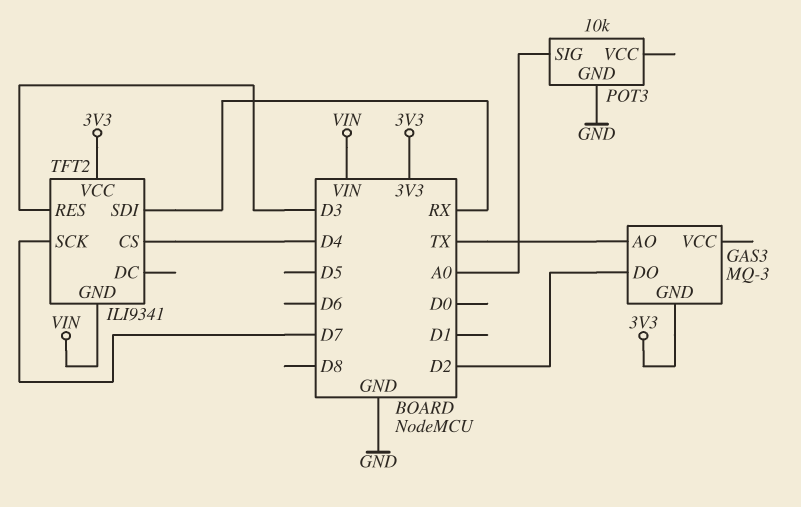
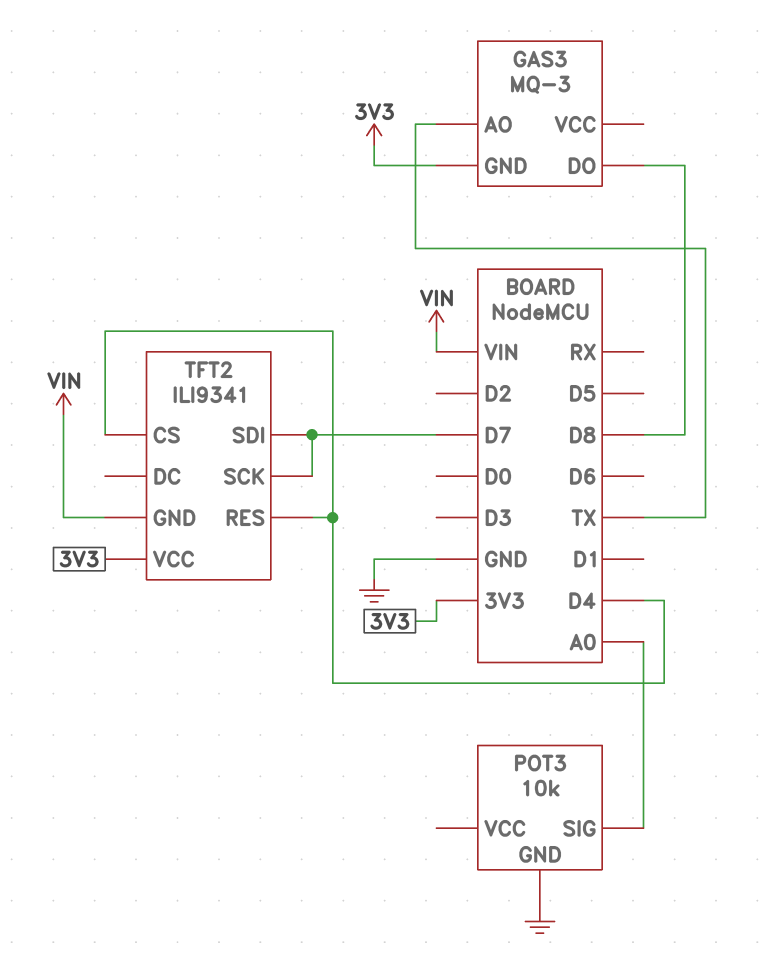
GAS3 pin DO: D2 -> D8
TFT2 pin RES: D3 -> D4
TFT2 pin SDI: RX -> D7

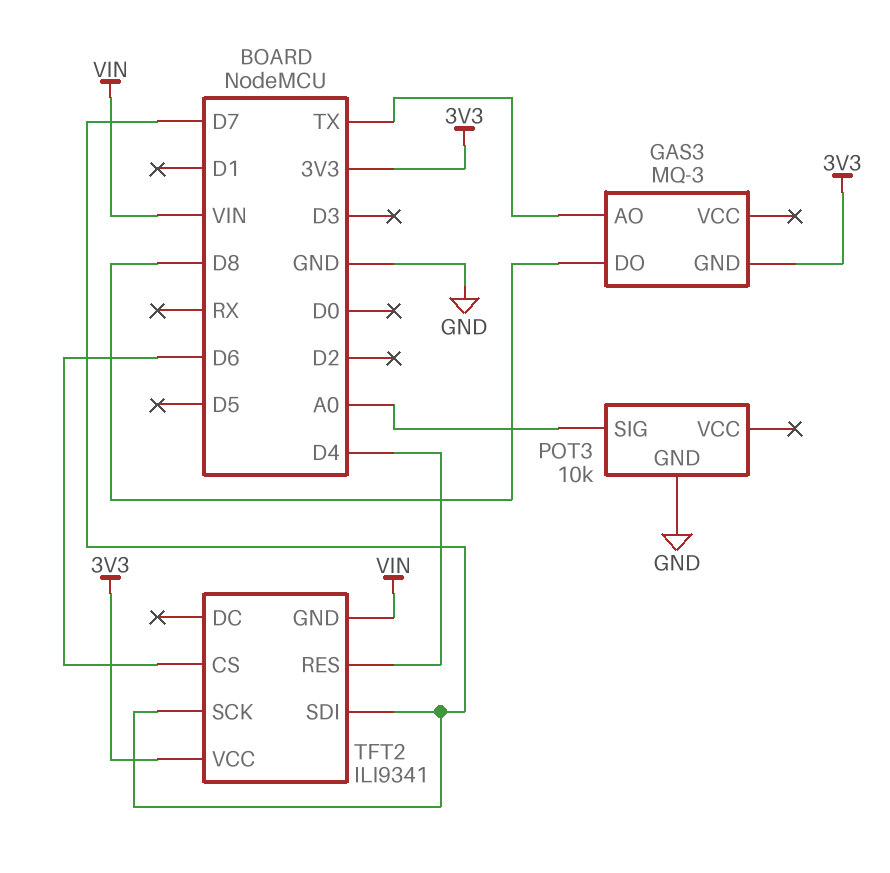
TFT2 pin CS: D4 -> D6

